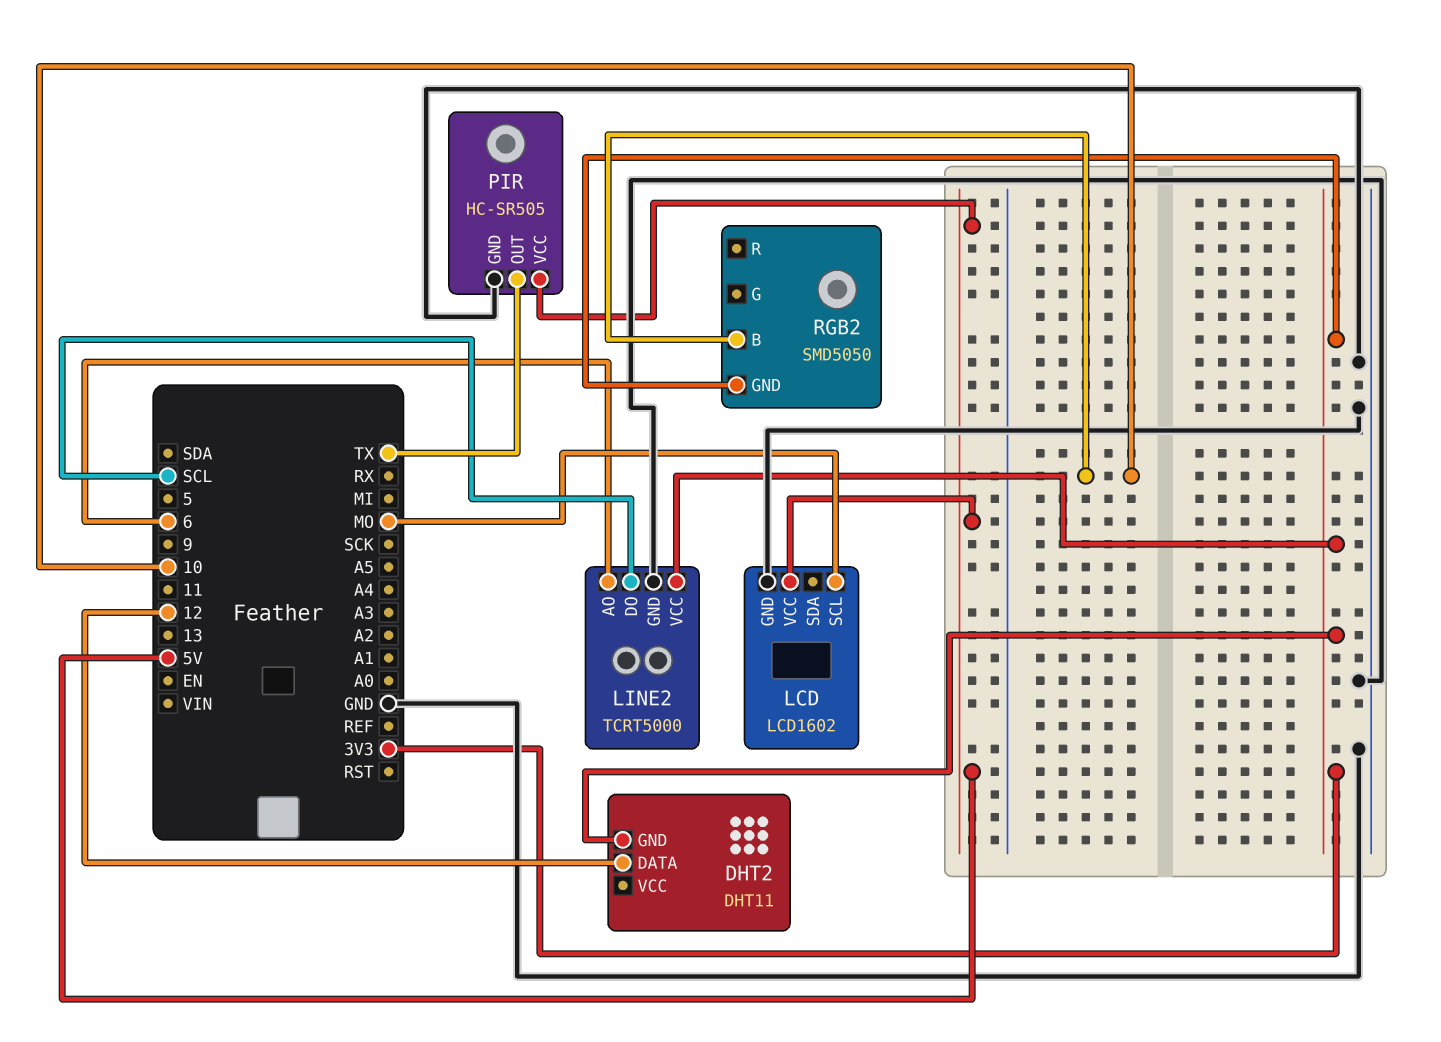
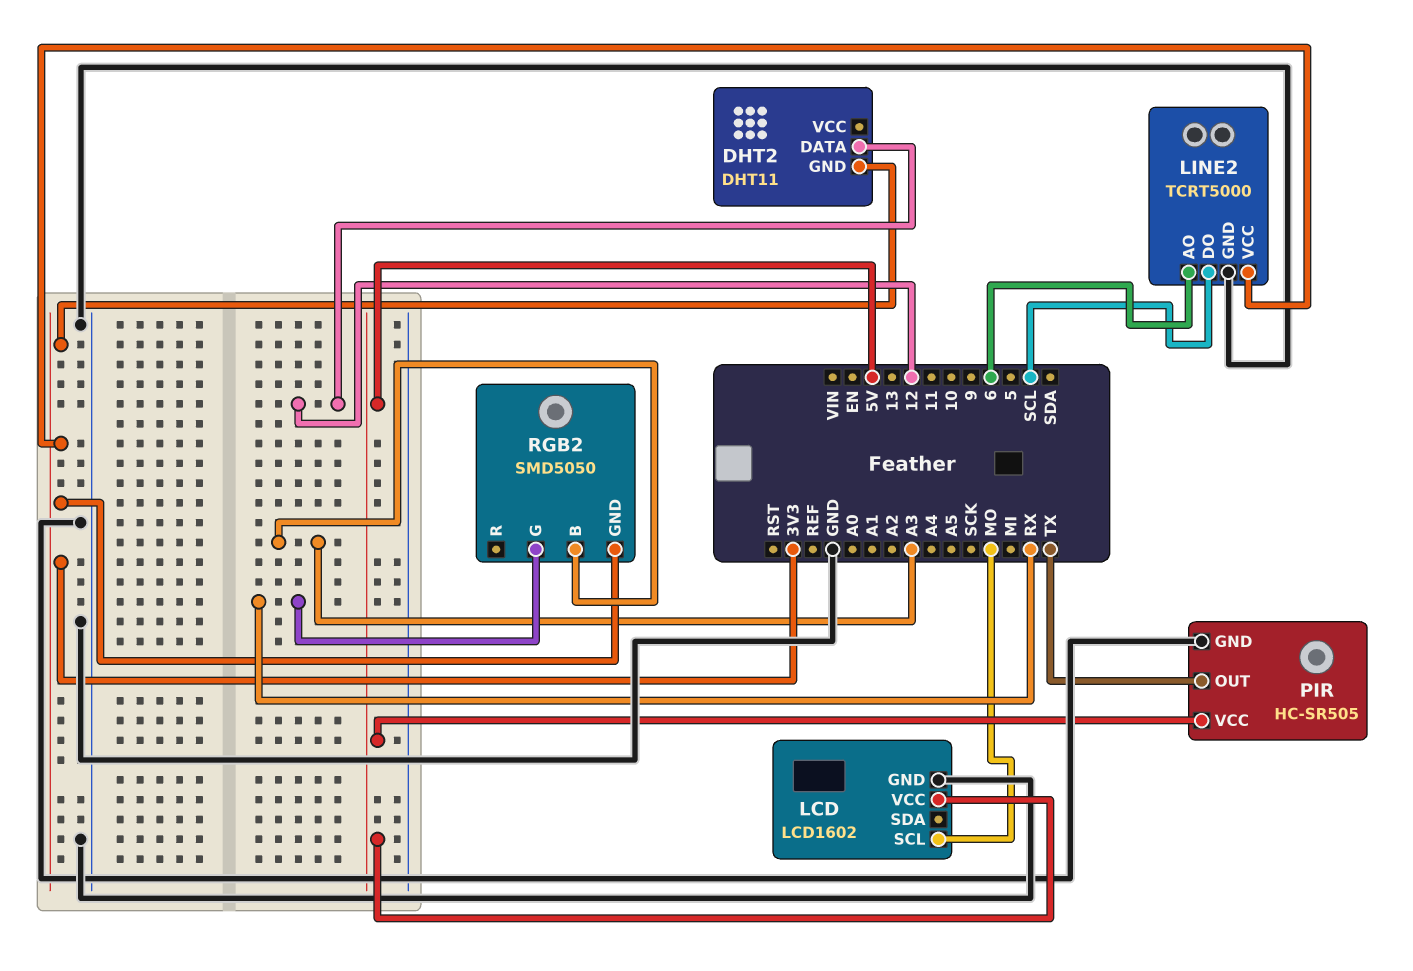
RGB2 pin B: 10 -> A3
RGB2 pin G: none -> RX

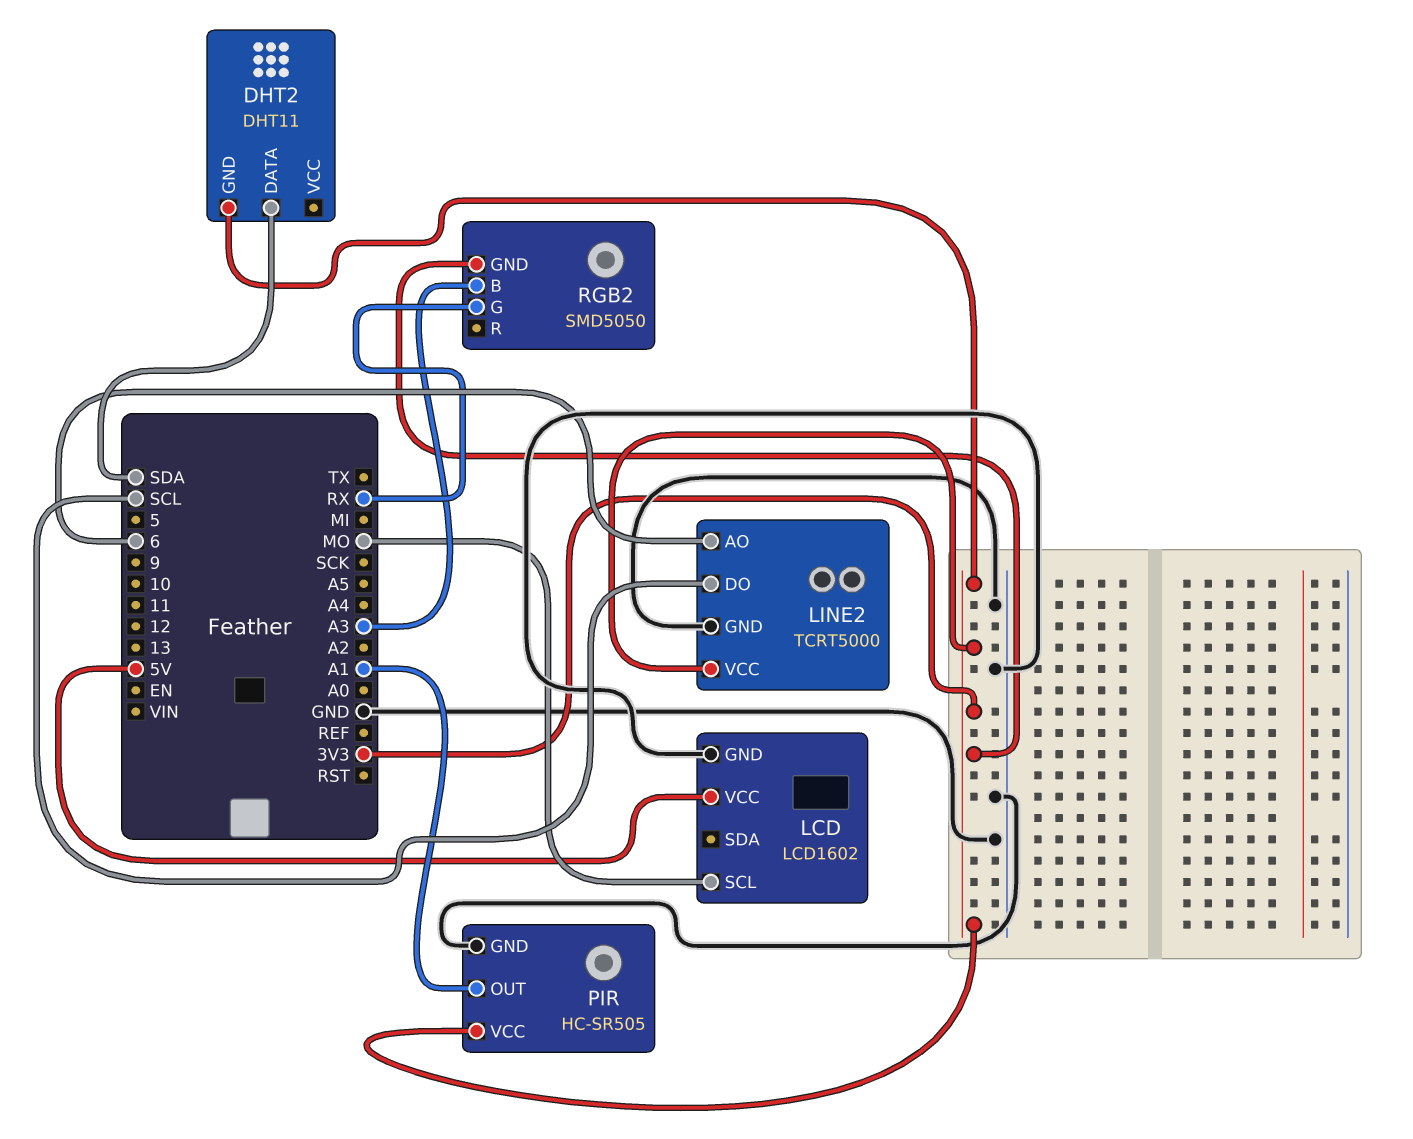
DHT2 pin DATA: 12 -> SDA
PIR pin OUT: TX -> A1
PIR pin VCC: 5V -> 3V3

